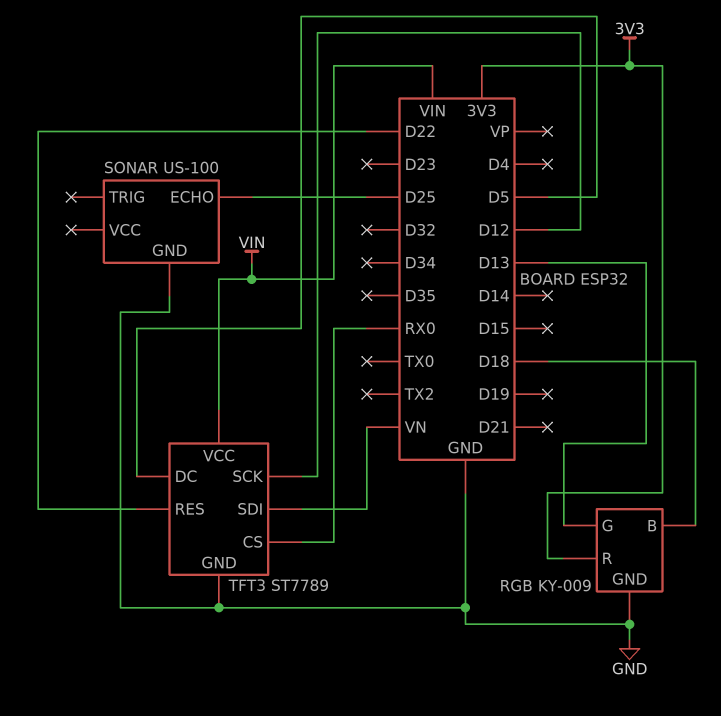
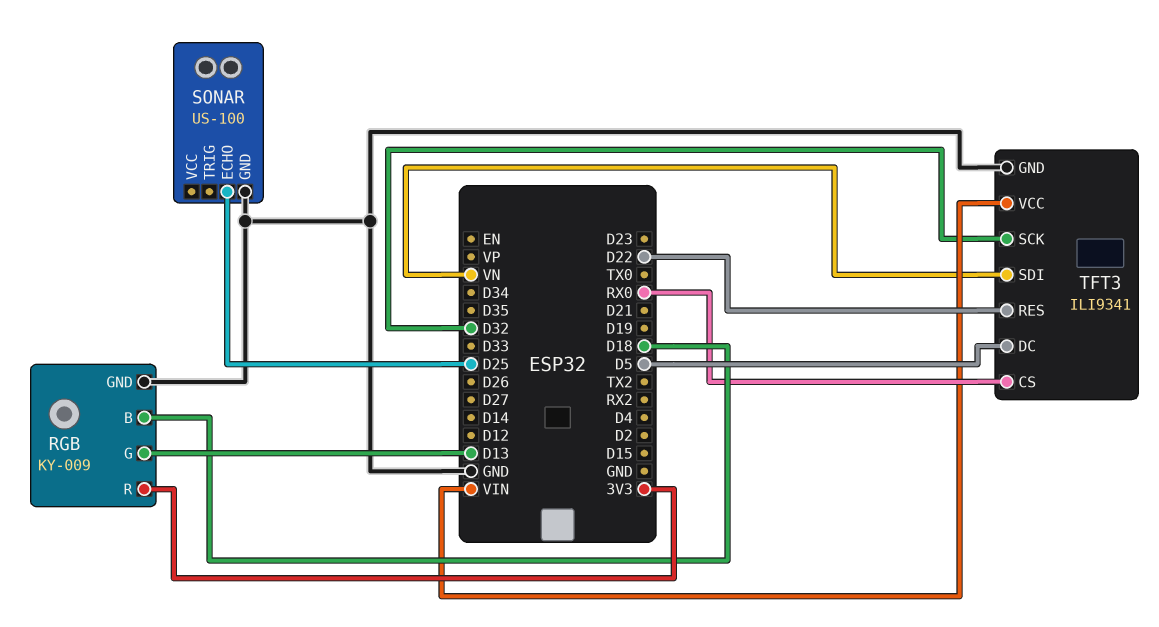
TFT3: ST7789 -> ILI9341
TFT3 pin SCK: D12 -> D32

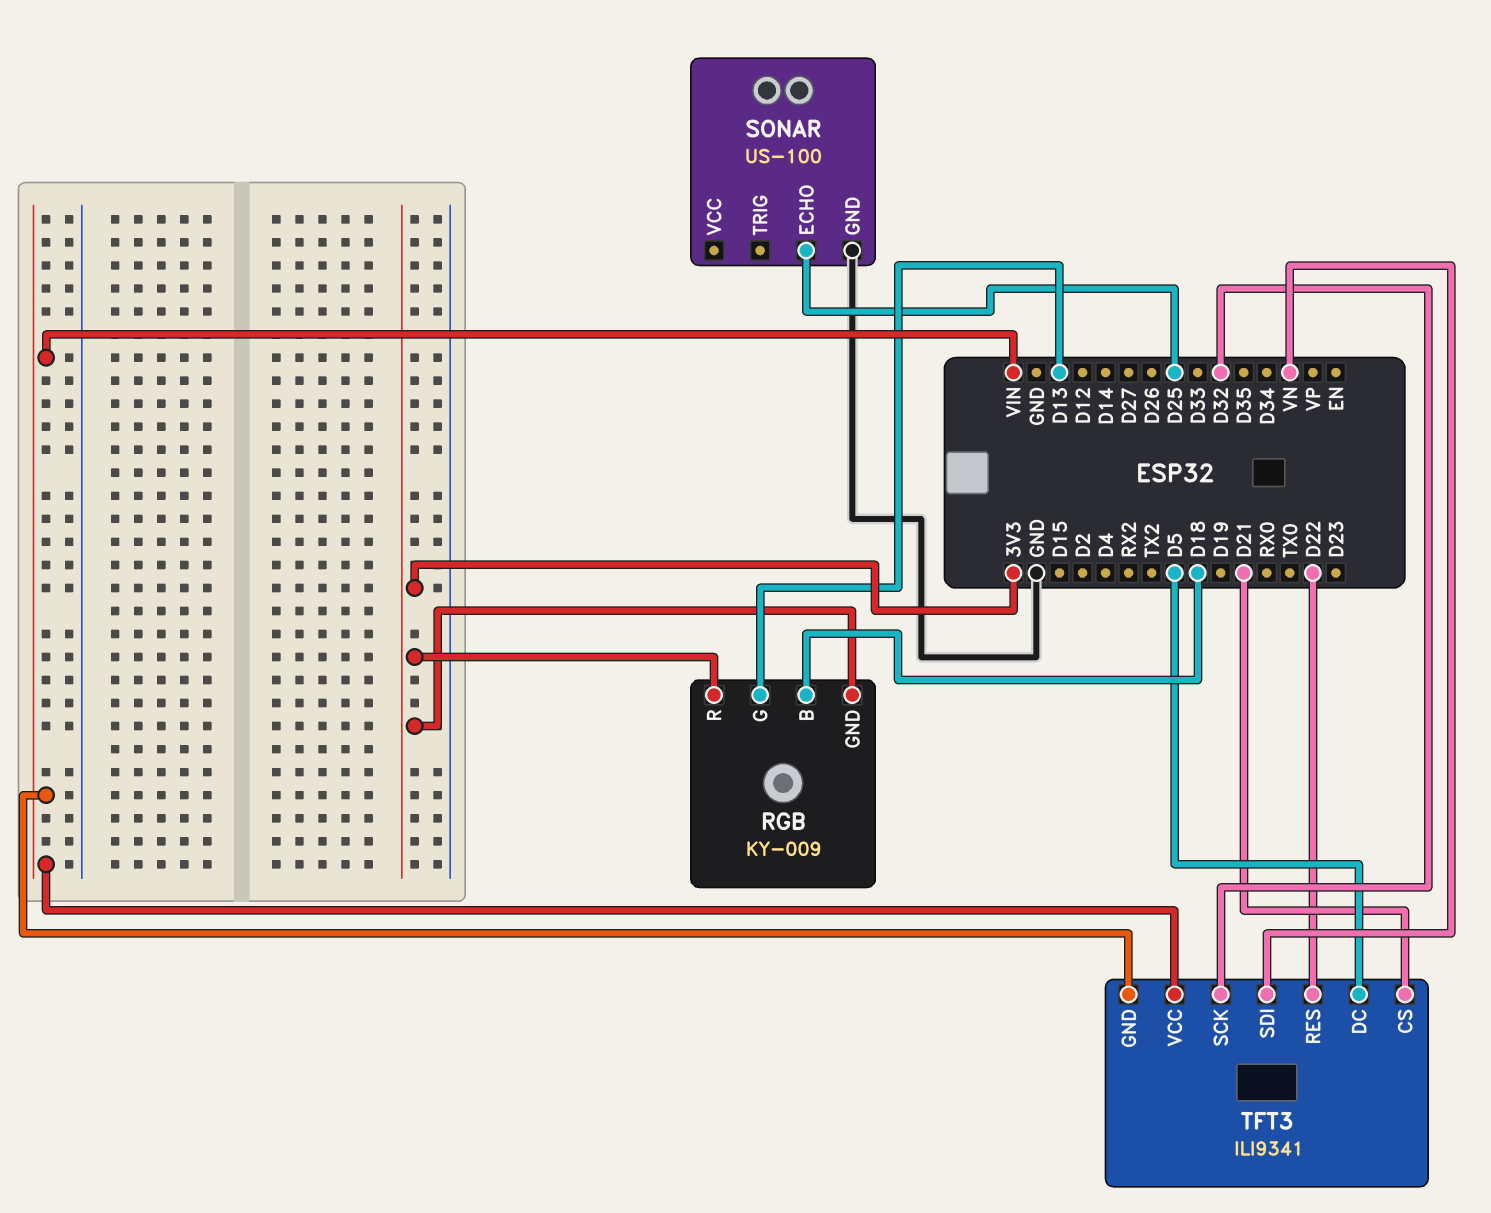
RGB pin GND: GND -> 3V3
TFT3 pin CS: RX0 -> D21
TFT3 pin GND: GND -> VIN

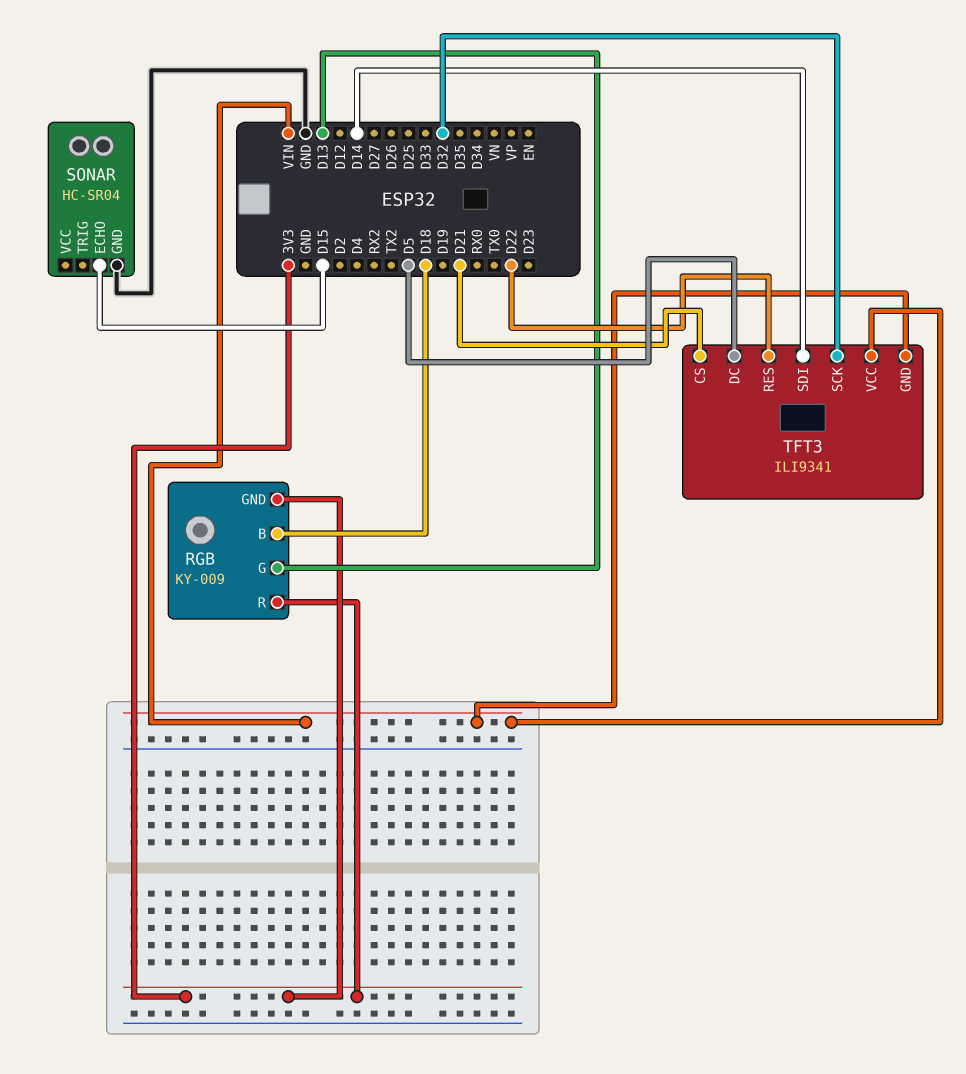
SONAR: US-100 -> HC-SR04
SONAR pin ECHO: D25 -> D15
TFT3 pin SDI: VN -> D14

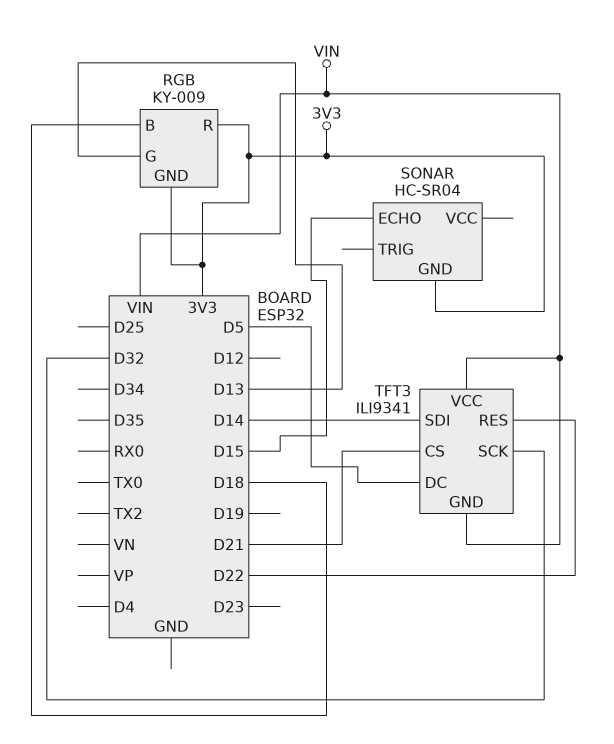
SONAR pin GND: GND -> 3V3

